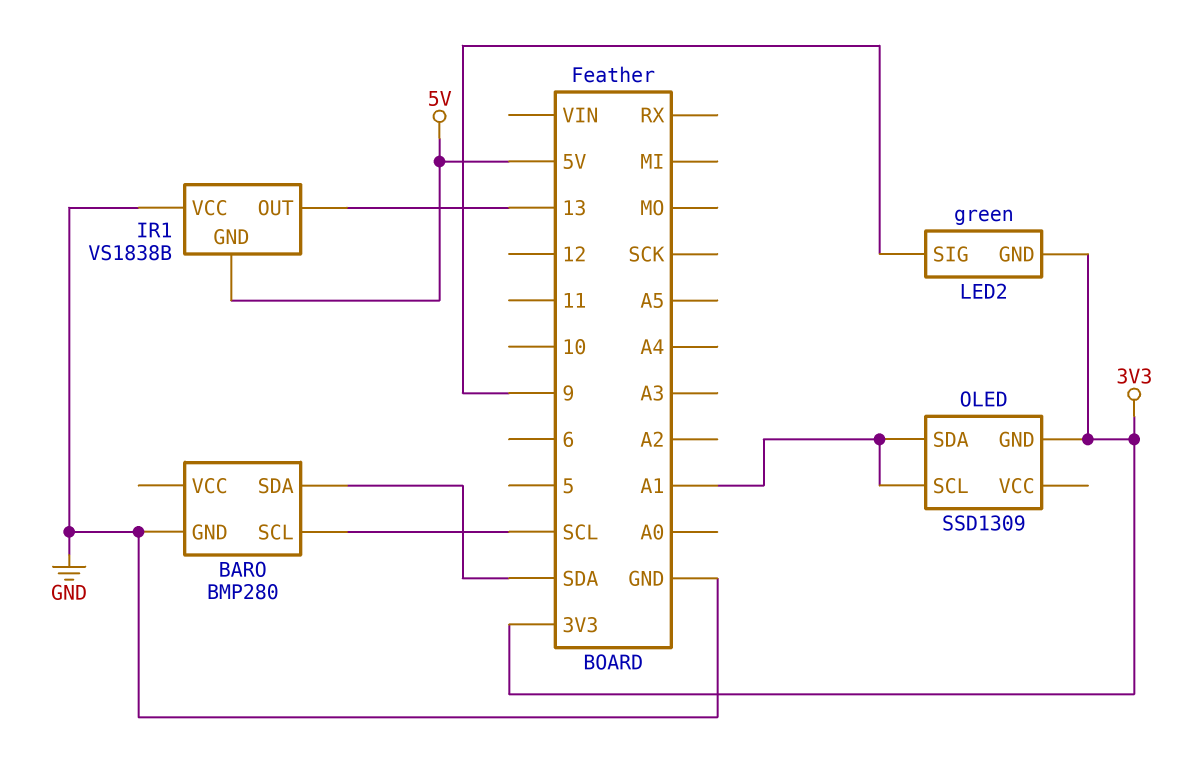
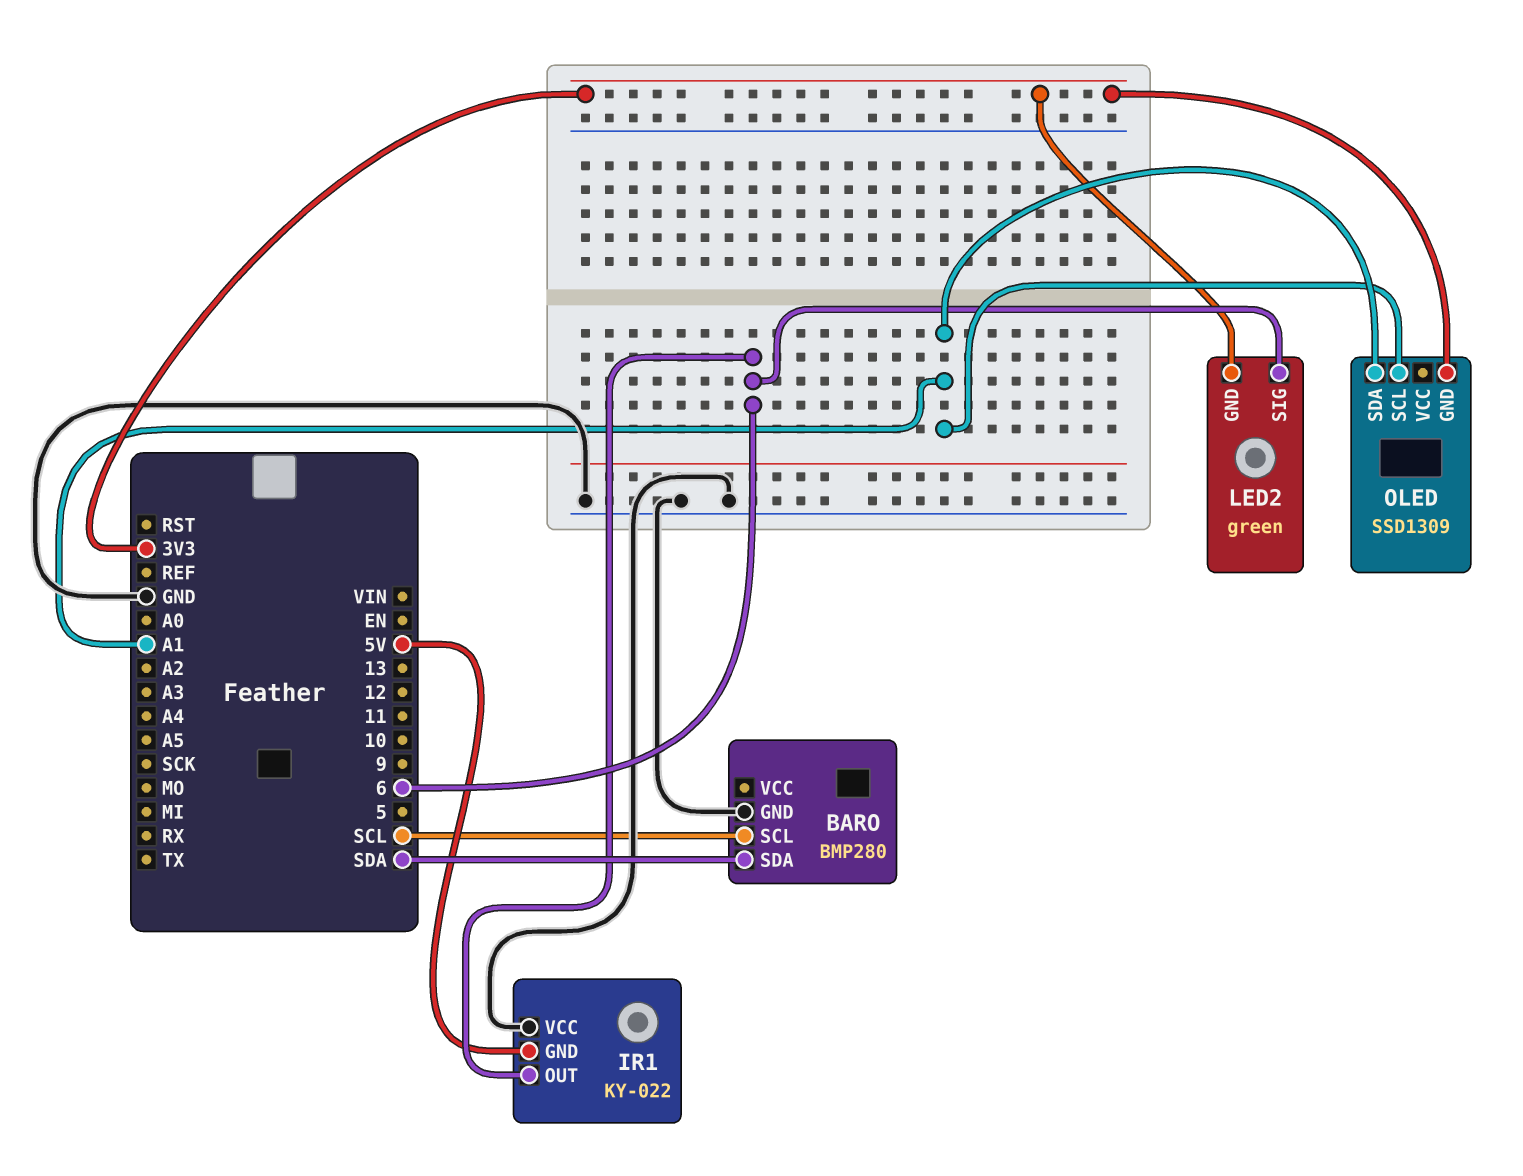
IR1: VS1838B -> KY-022
IR1 pin OUT: 13 -> 6
LED2 pin SIG: 9 -> 6

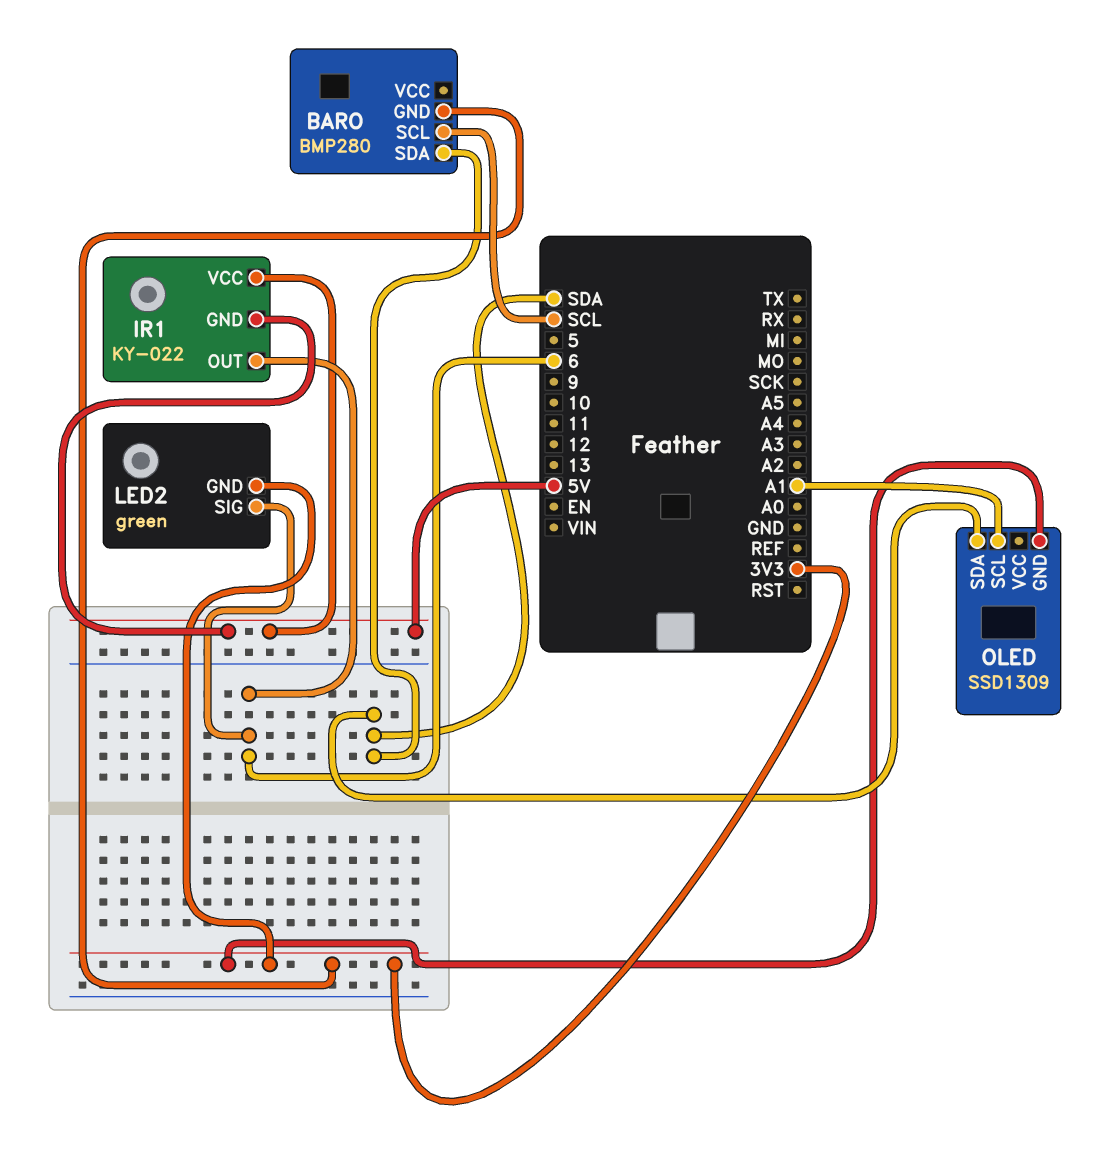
BARO pin GND: GND -> 3V3
IR1 pin VCC: GND -> 5V
OLED pin SDA: A1 -> SDA

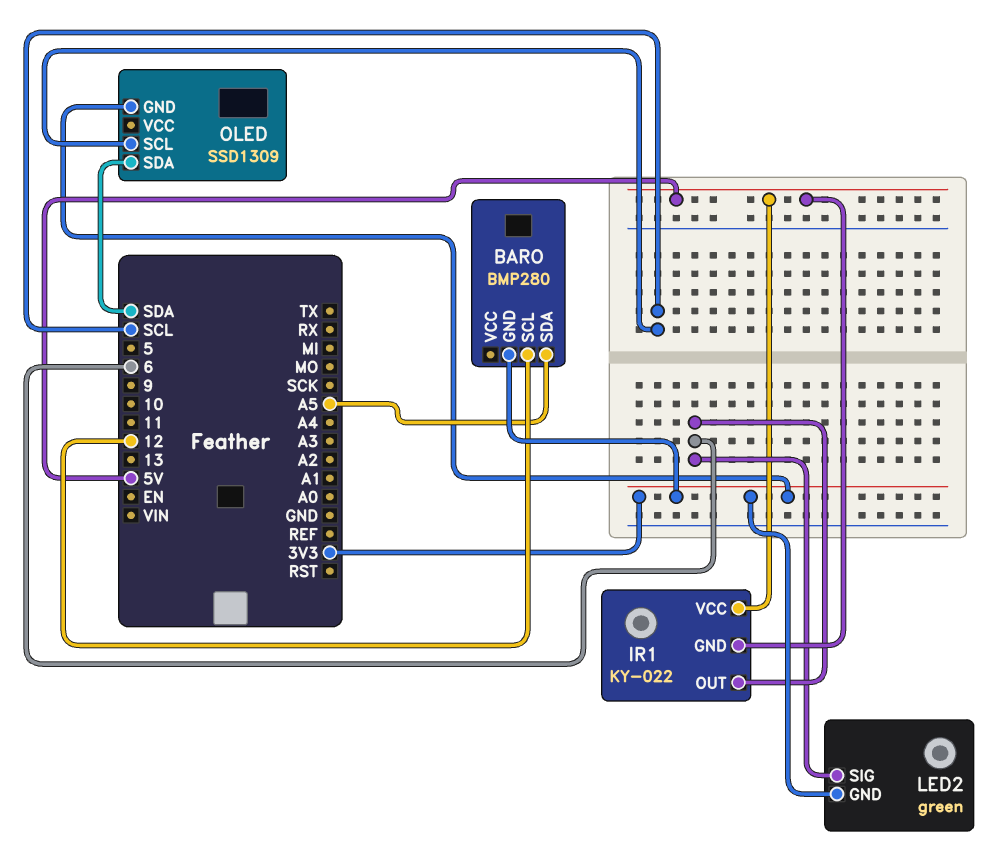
BARO pin SCL: SCL -> 12
BARO pin SDA: SDA -> A5
OLED pin SCL: A1 -> SCL

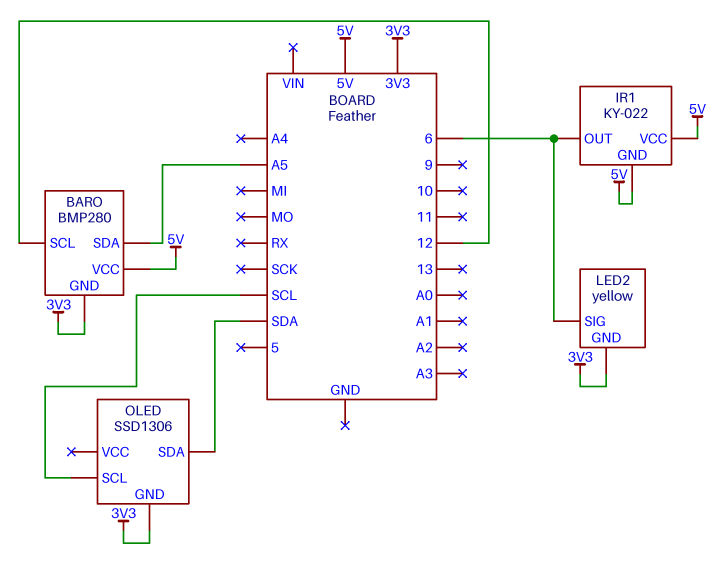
BARO pin VCC: none -> 5V
LED2: green -> yellow
OLED: SSD1309 -> SSD1306

